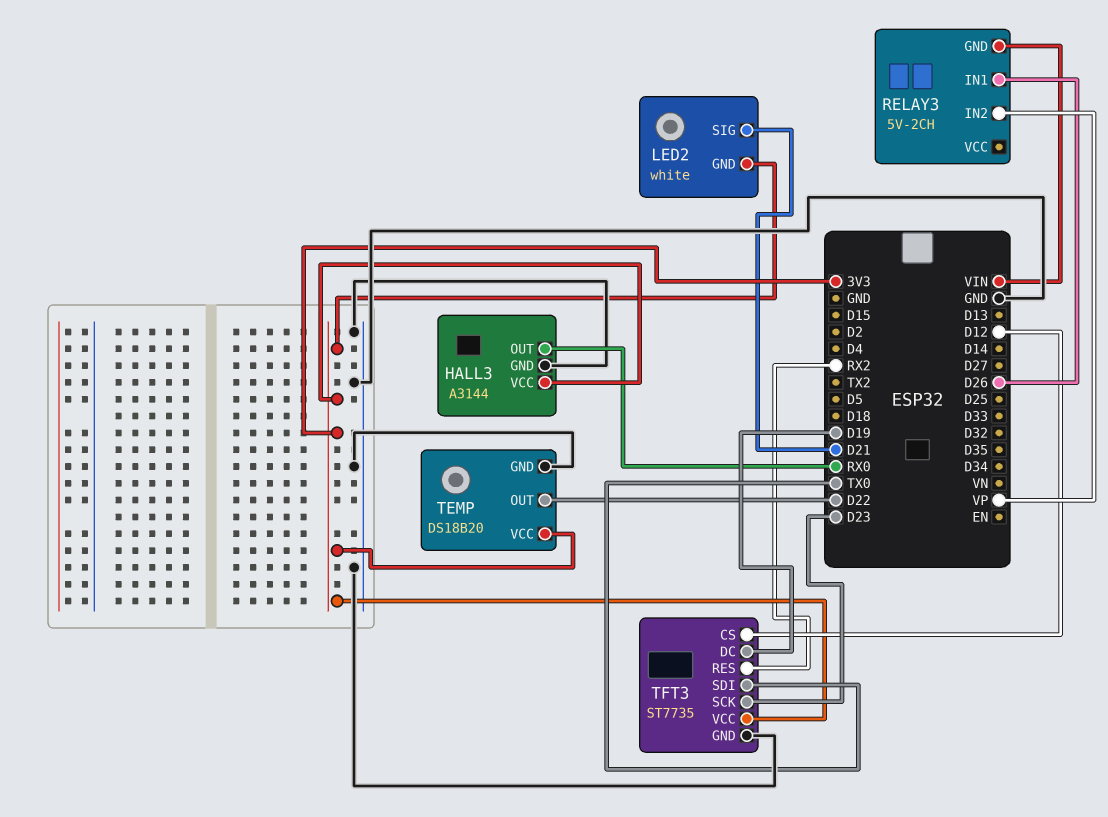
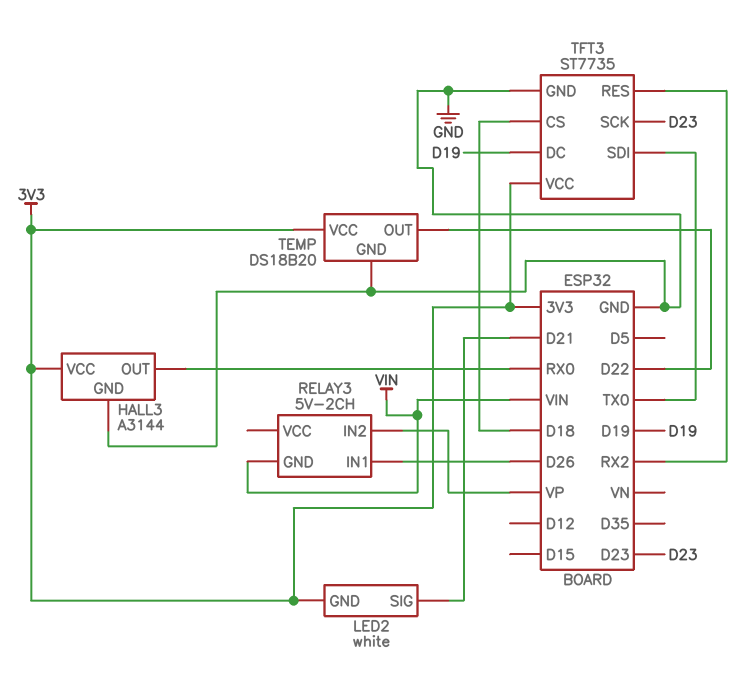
TFT3 pin CS: D12 -> D18

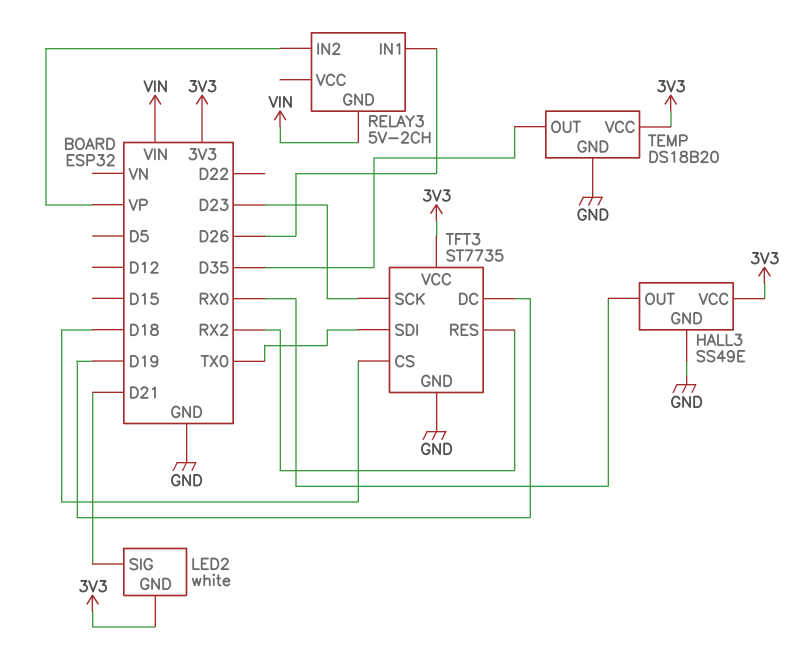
HALL3: A3144 -> SS49E
TEMP pin OUT: D22 -> D35

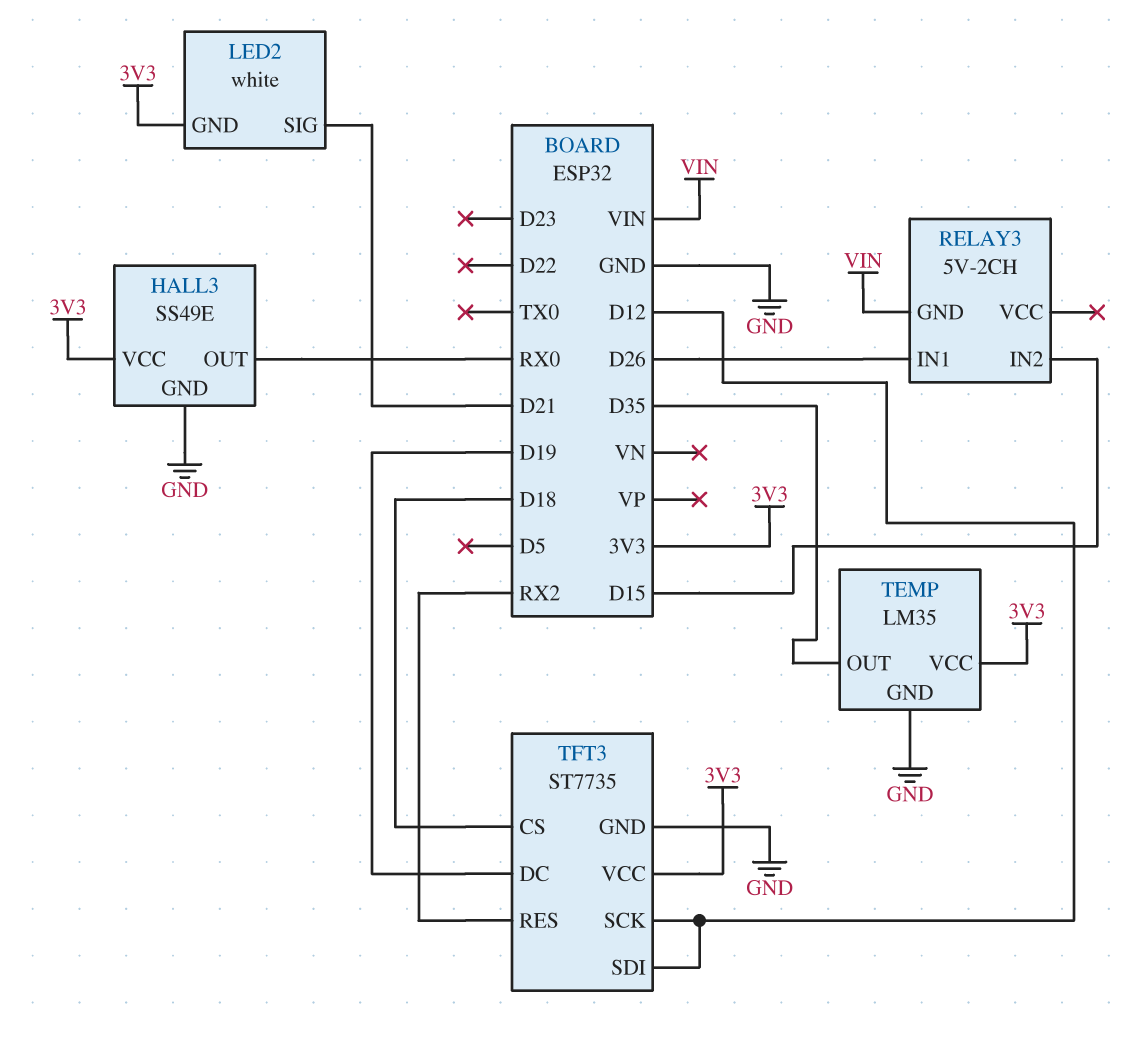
RELAY3 pin IN2: VP -> D15
TEMP: DS18B20 -> LM35
TFT3 pin SCK: D23 -> D12
TFT3 pin SDI: TX0 -> D12

